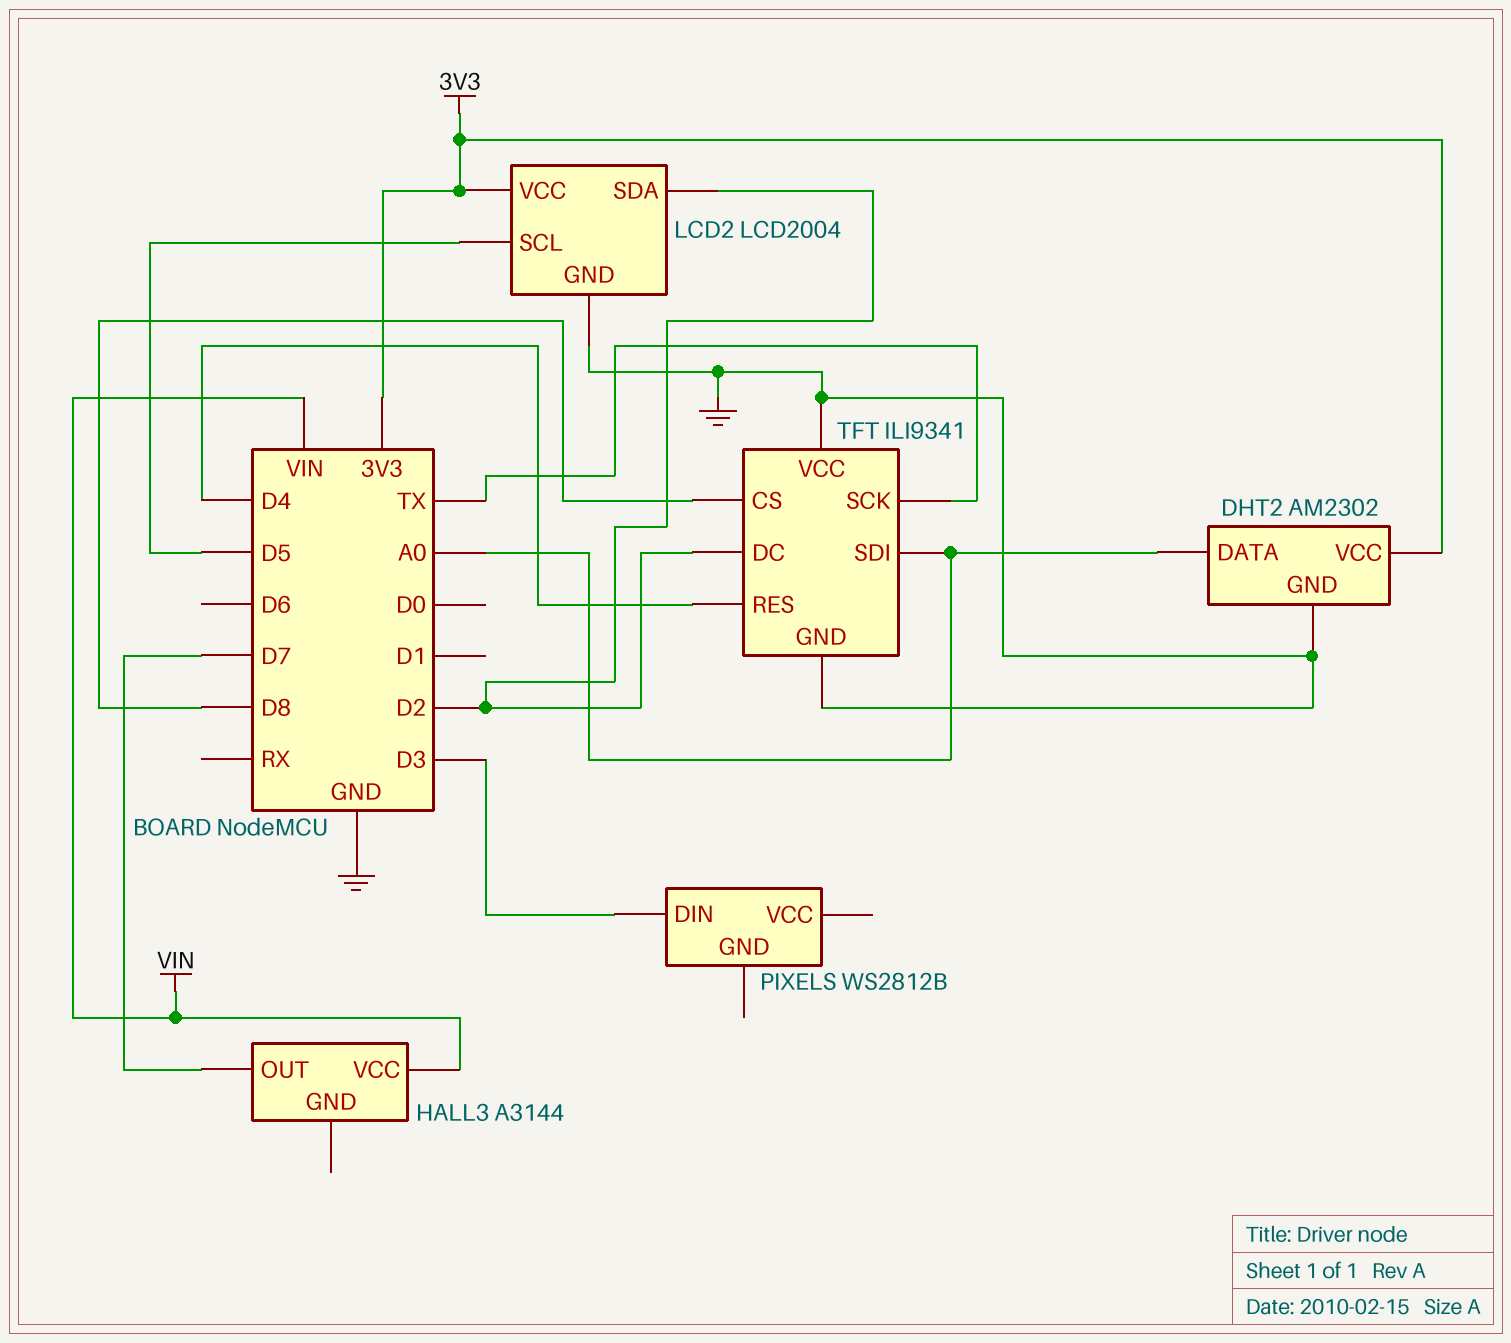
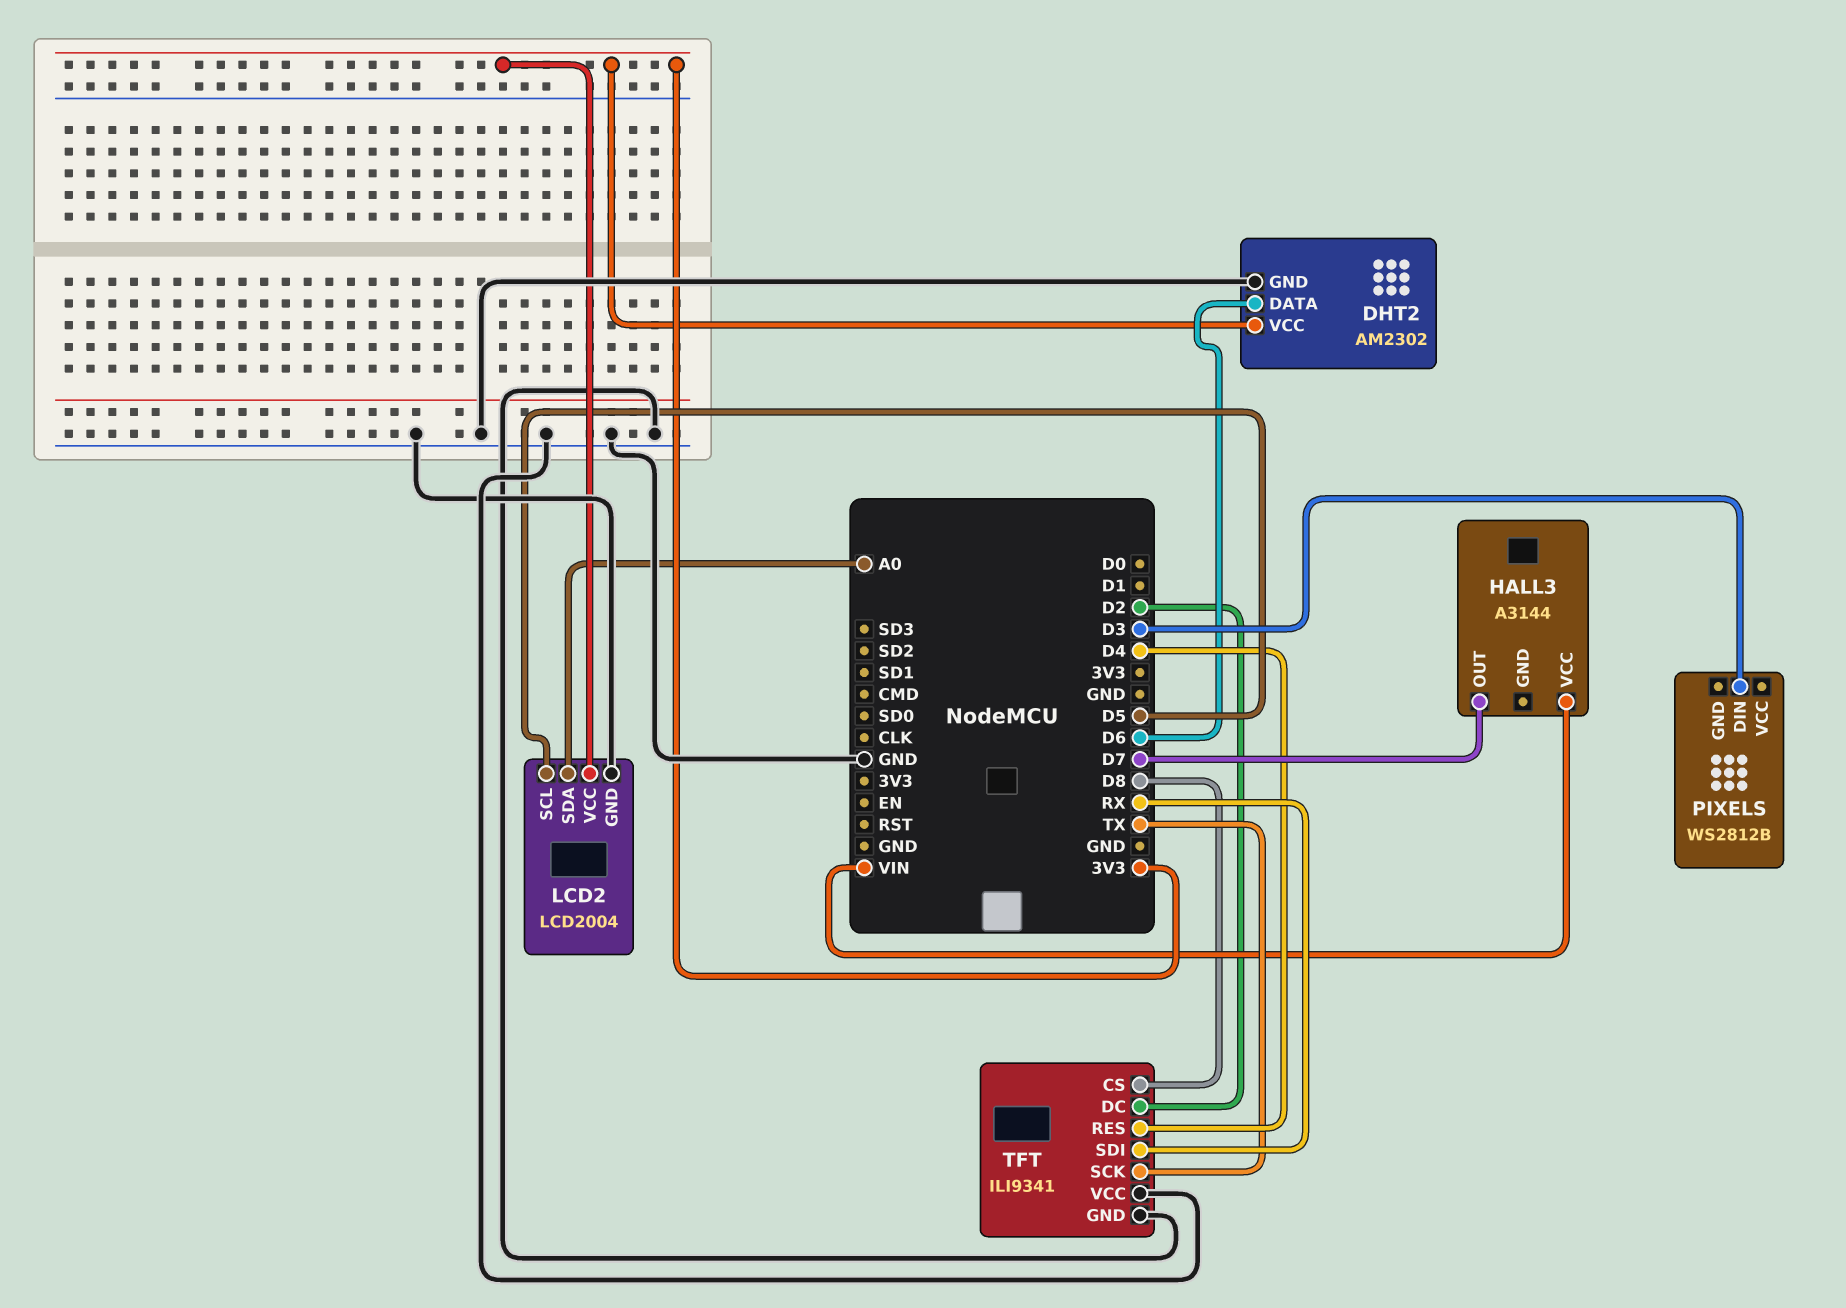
DHT2 pin DATA: A0 -> D6
LCD2 pin SDA: D2 -> A0
TFT pin SDI: A0 -> RX

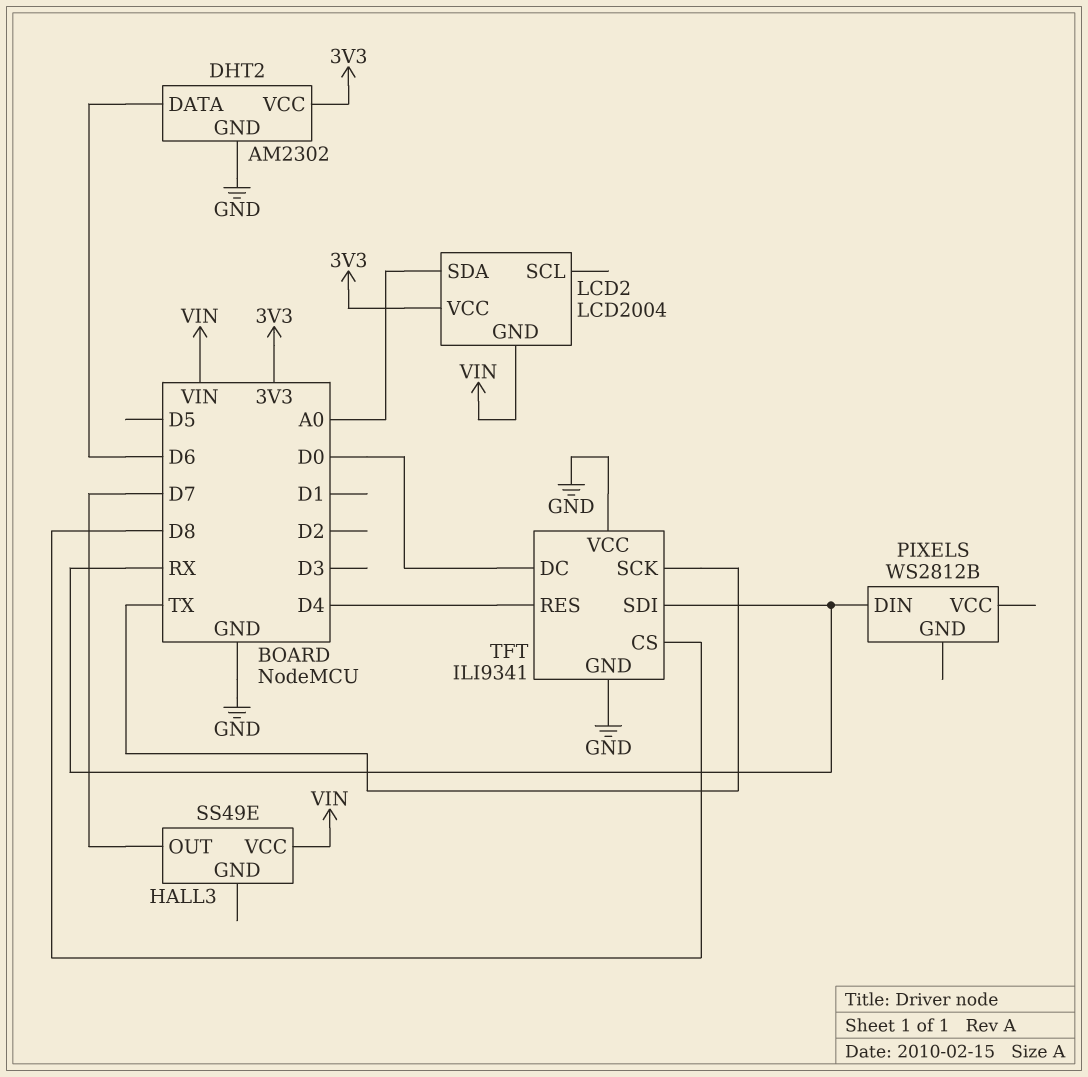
HALL3: A3144 -> SS49E
LCD2 pin GND: GND -> VIN
LCD2 pin SCL: D5 -> none
PIXELS pin DIN: D3 -> RX
TFT pin DC: D2 -> D0

